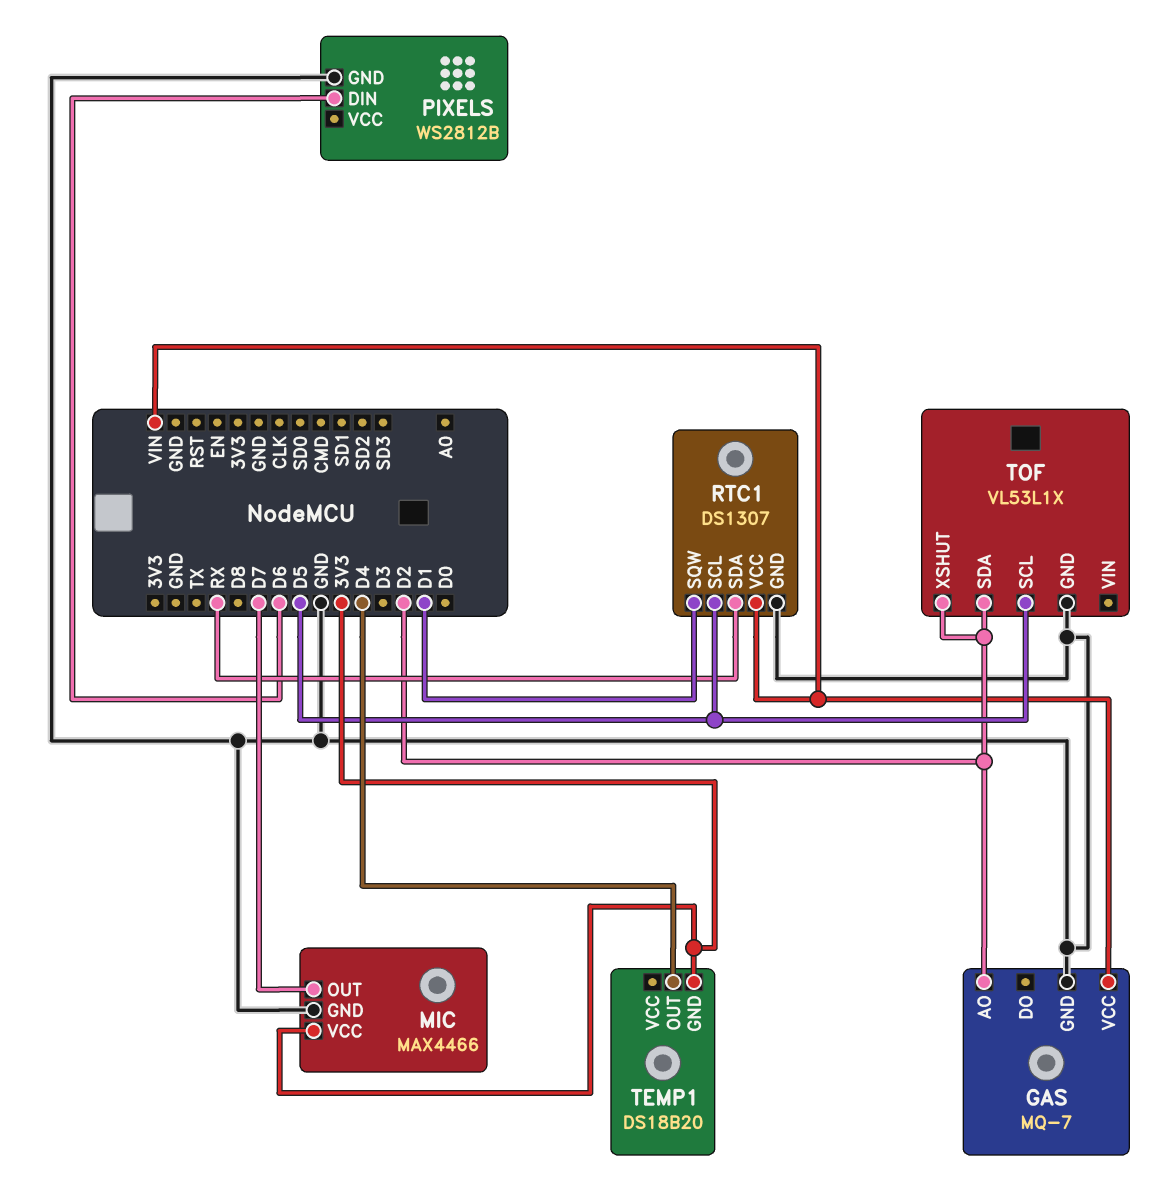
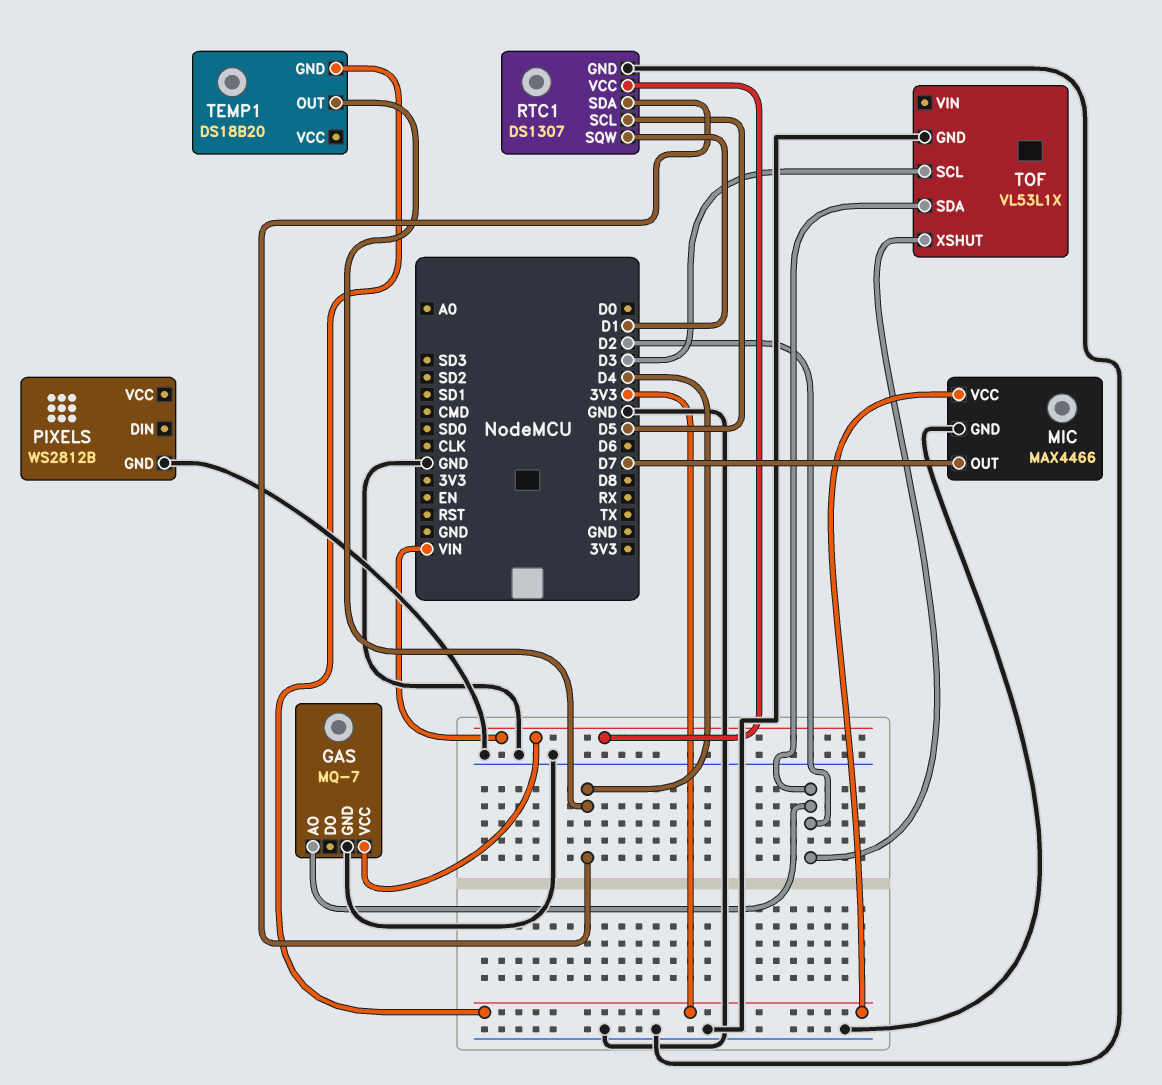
PIXELS pin DIN: D6 -> none
RTC1 pin SDA: RX -> D4
TOF pin SCL: D5 -> D3

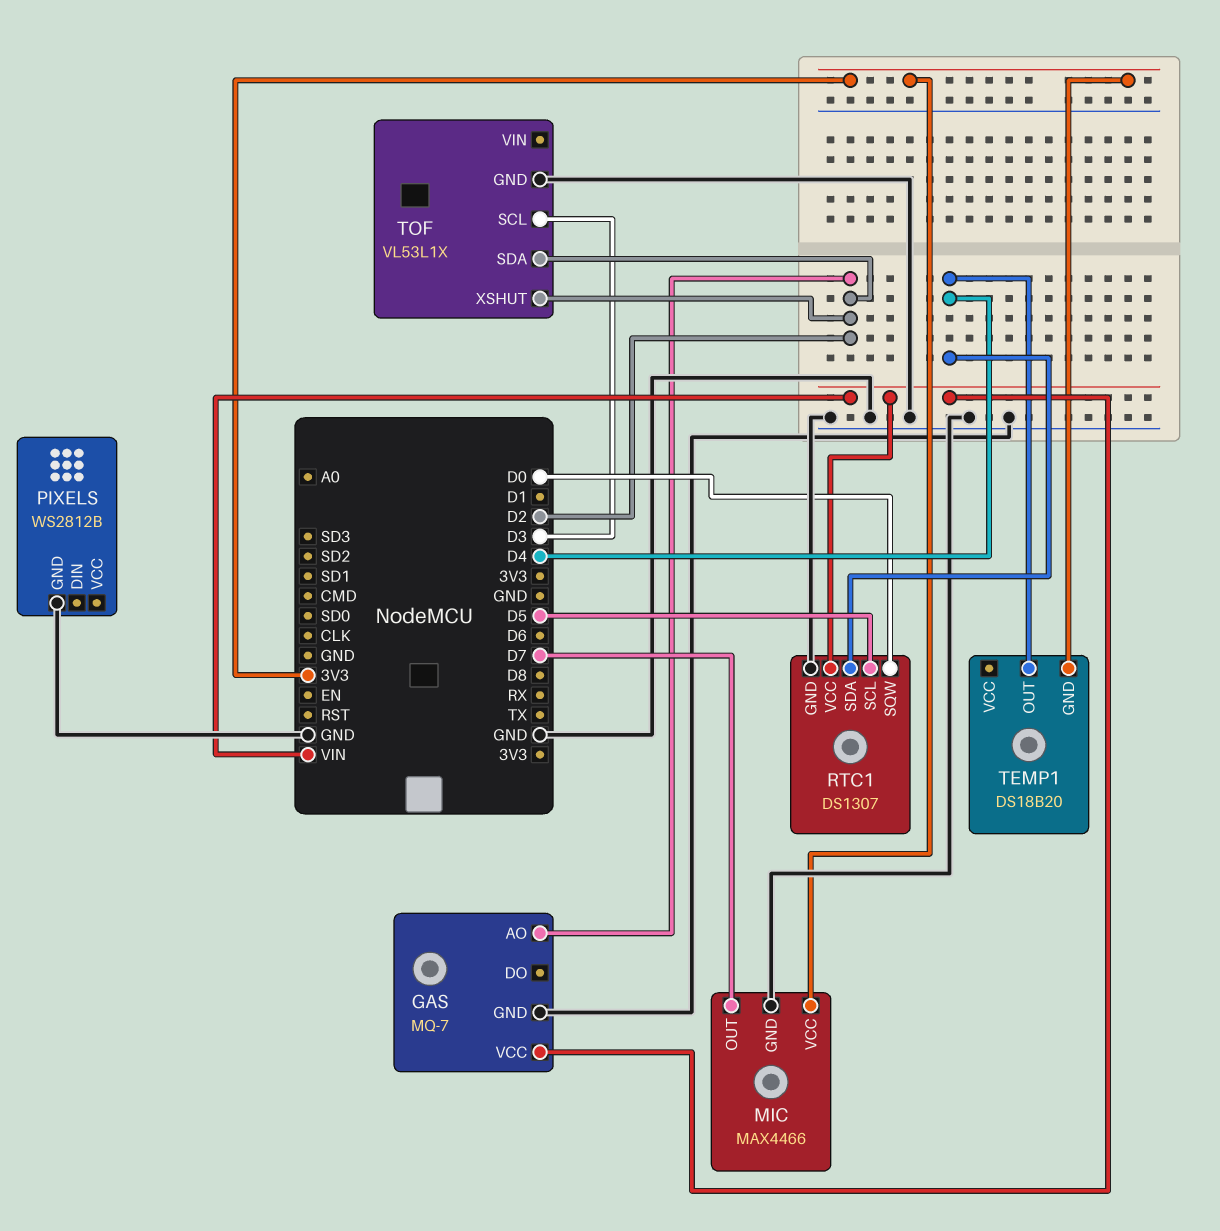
RTC1 pin SQW: D1 -> D0

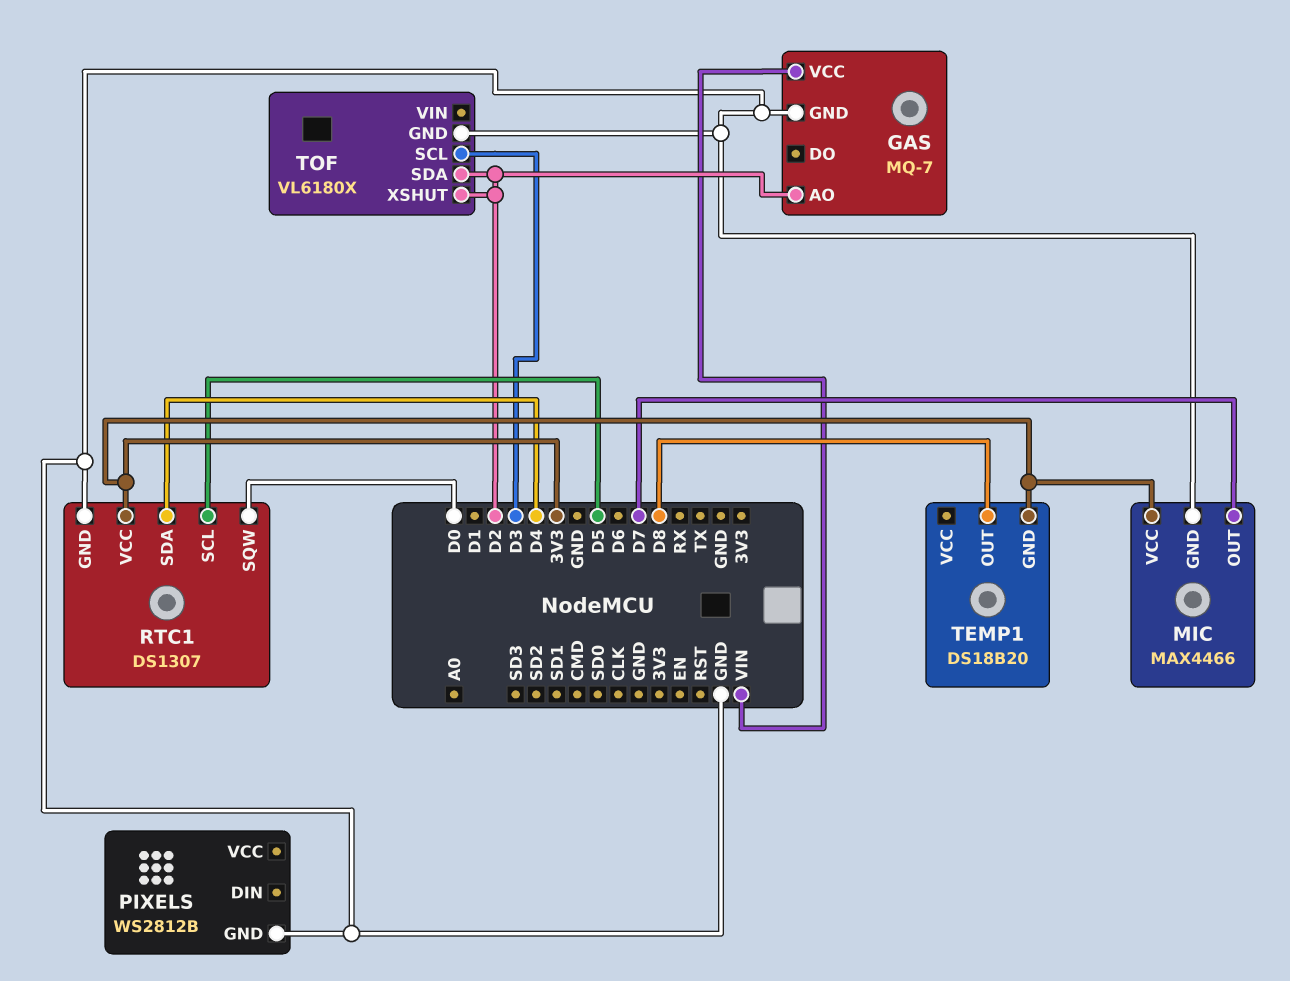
RTC1 pin VCC: VIN -> 3V3
TEMP1 pin OUT: D4 -> D8
TOF: VL53L1X -> VL6180X

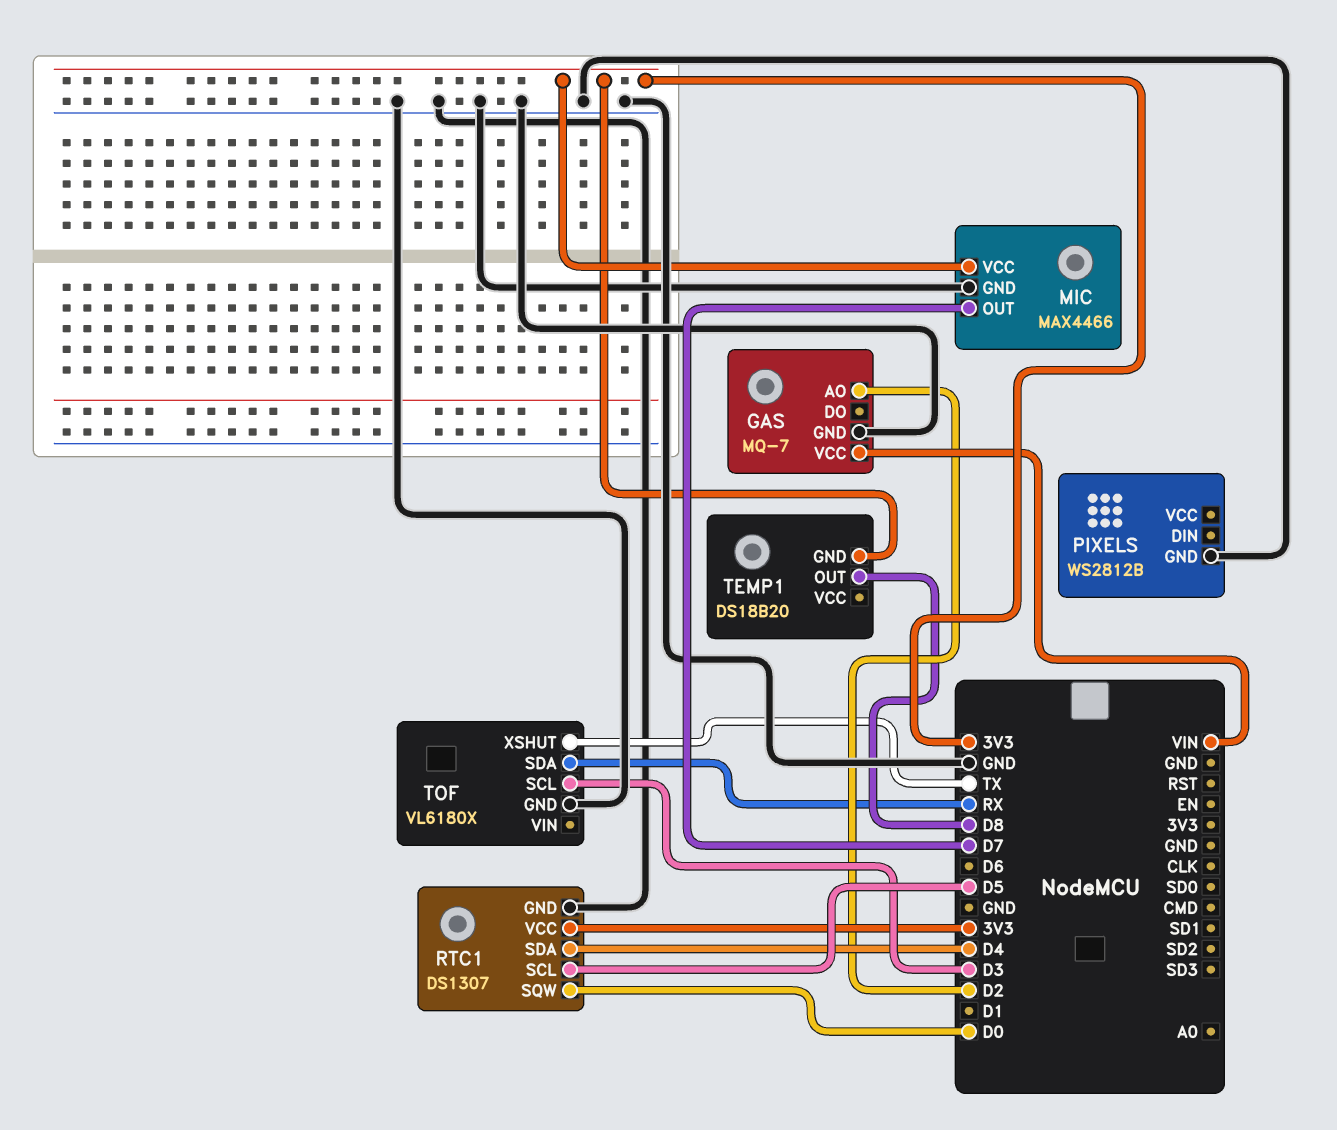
TOF pin SDA: D2 -> RX
TOF pin XSHUT: D2 -> TX

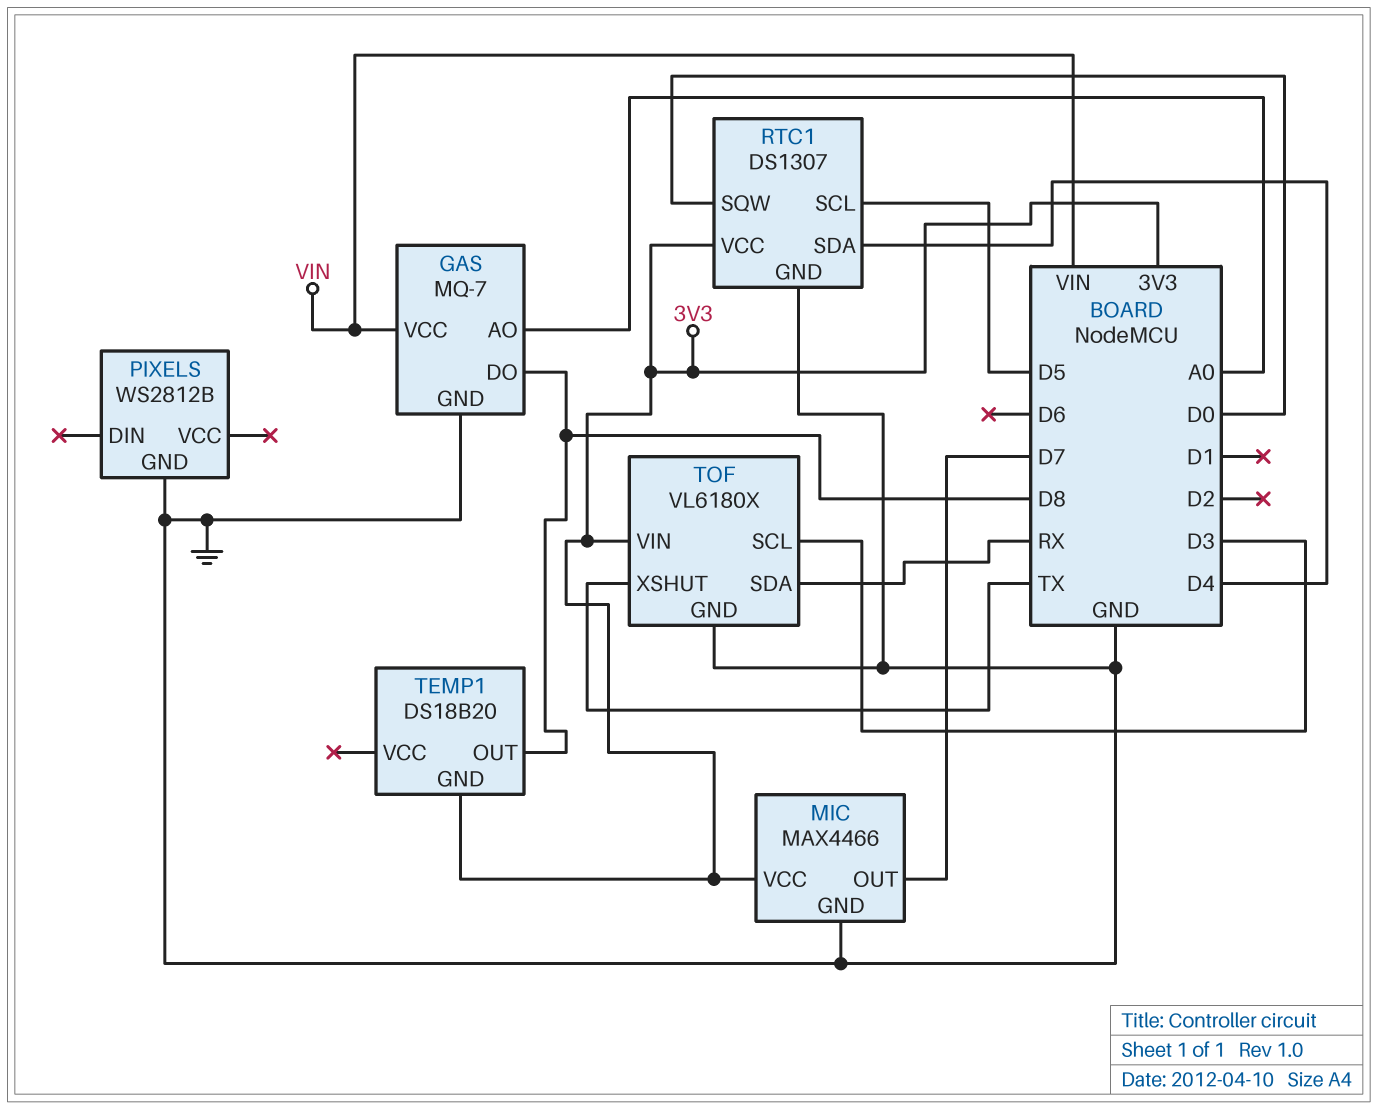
GAS pin AO: D2 -> A0
GAS pin DO: none -> D8
TOF pin VIN: none -> 3V3

